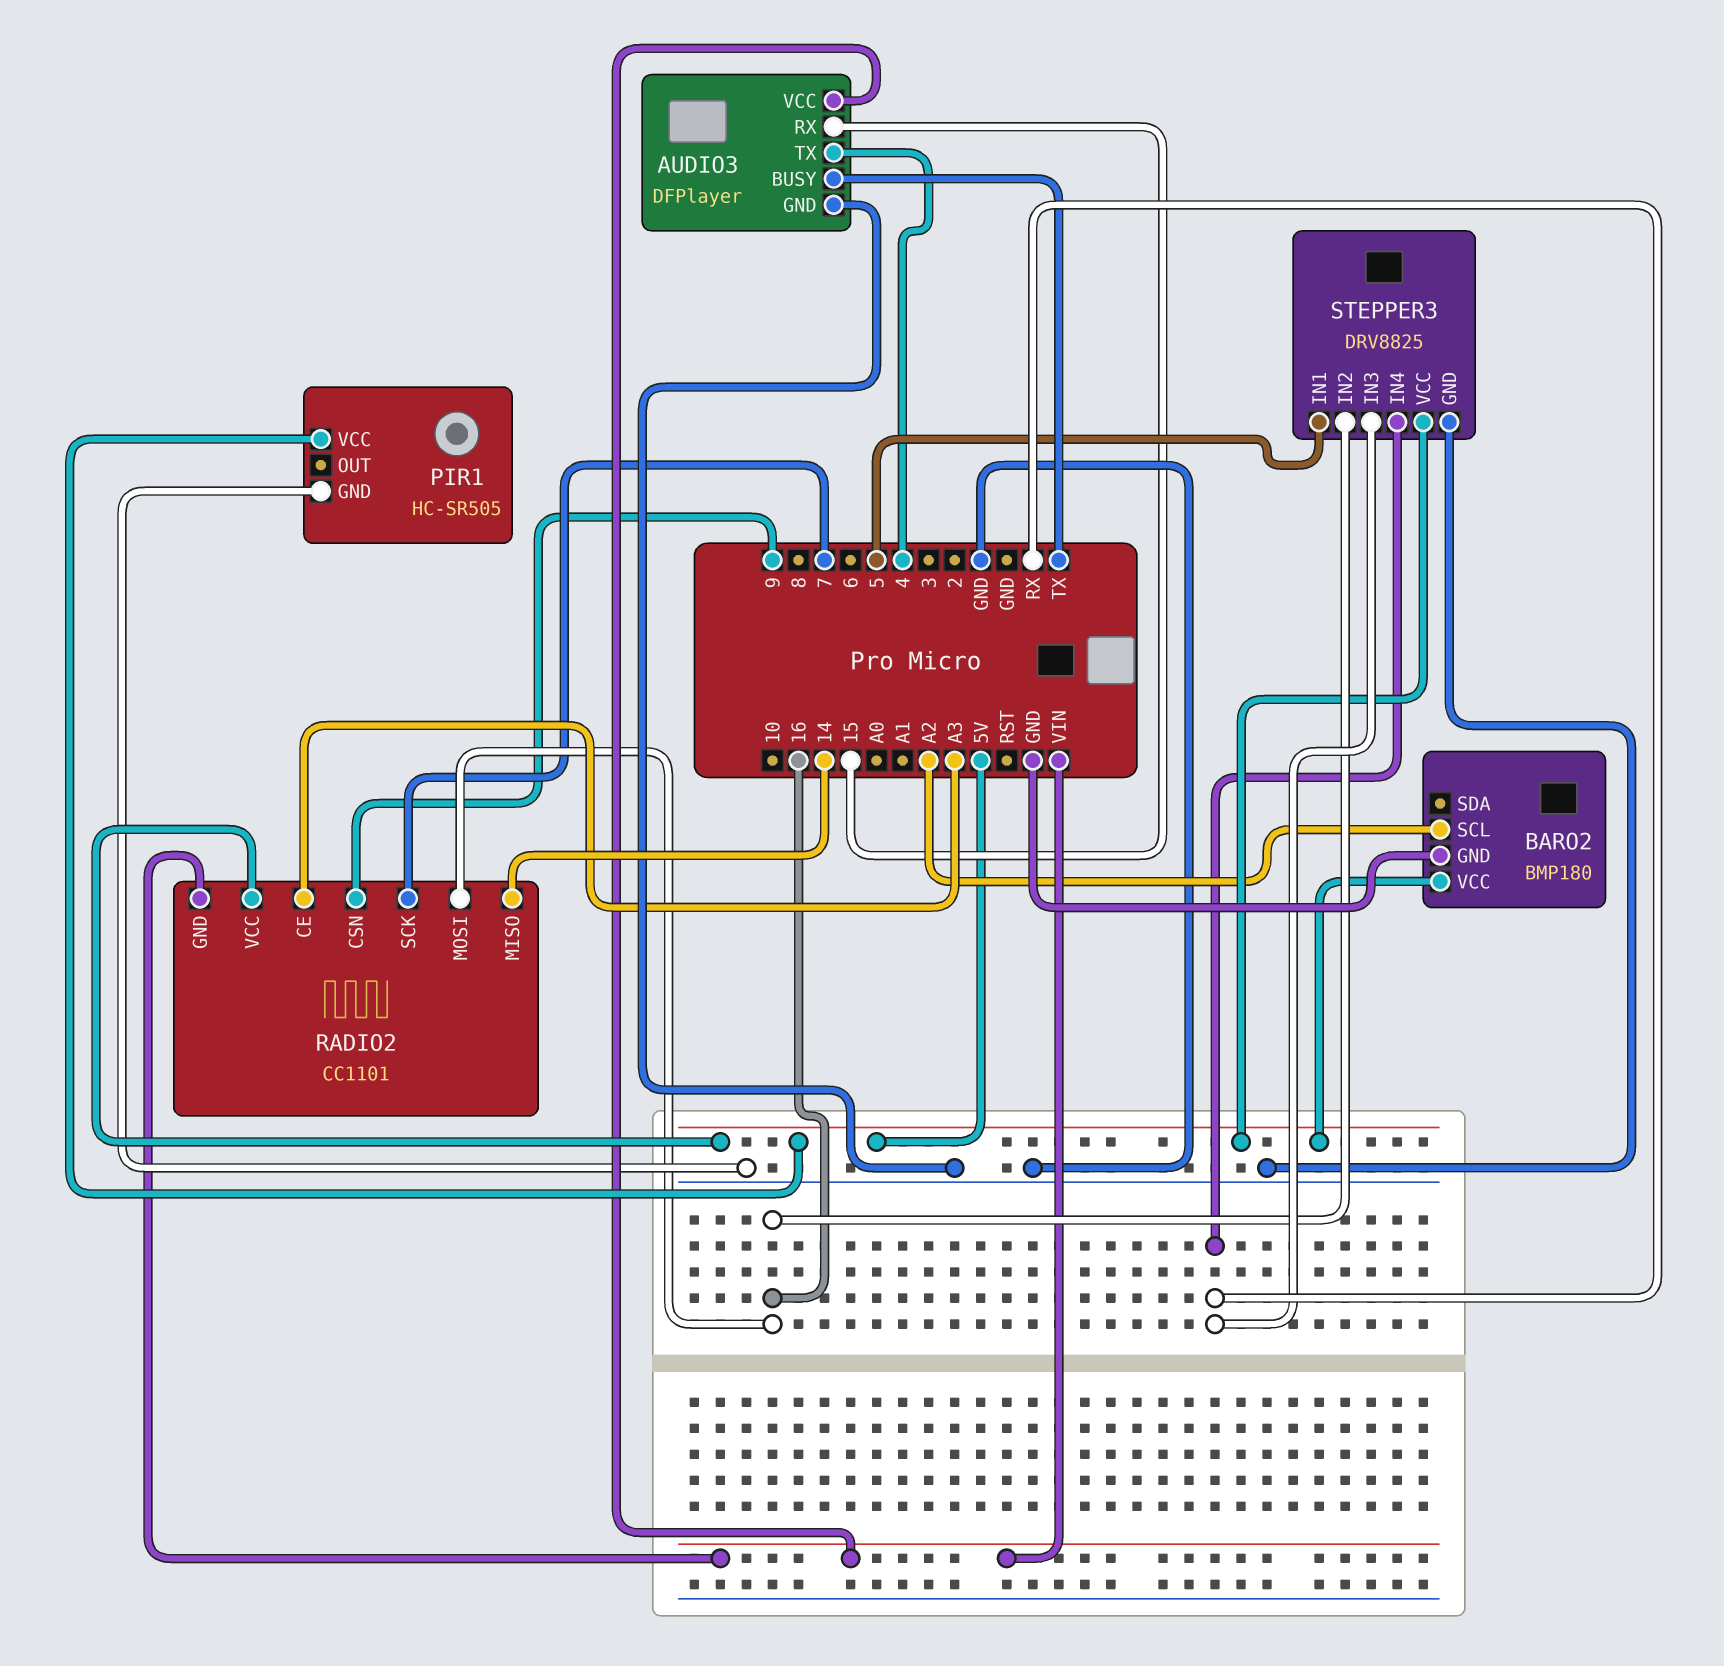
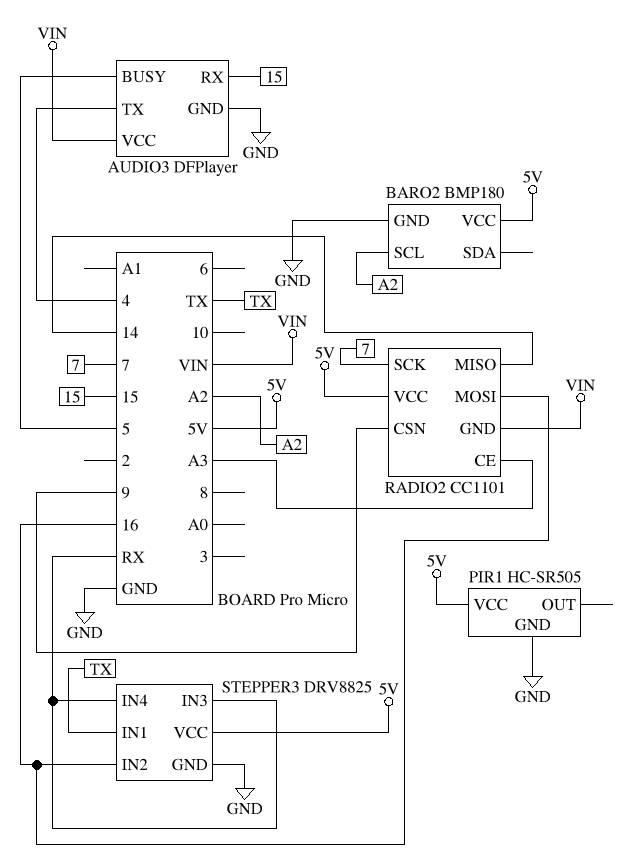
AUDIO3 pin BUSY: TX -> 5
STEPPER3 pin IN1: 5 -> TX

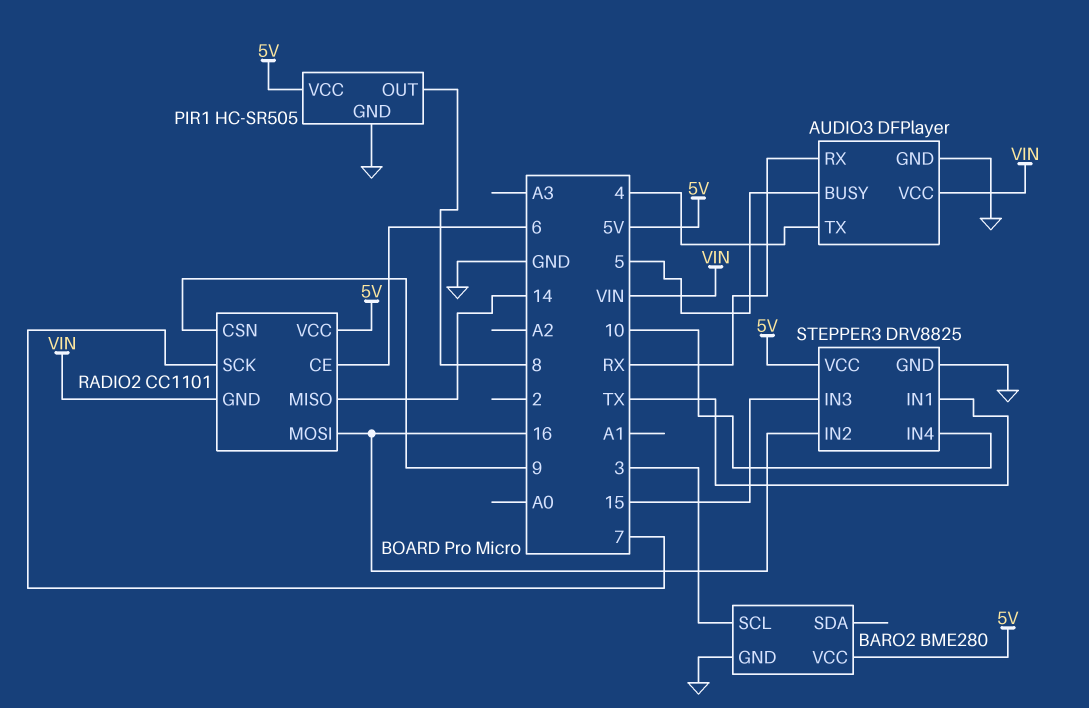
AUDIO3 pin RX: 15 -> RX
BARO2: BMP180 -> BME280
BARO2 pin SCL: A2 -> 3
PIR1 pin OUT: none -> 8
RADIO2 pin CE: A3 -> 6
STEPPER3 pin IN3: RX -> 15
STEPPER3 pin IN4: RX -> 10

